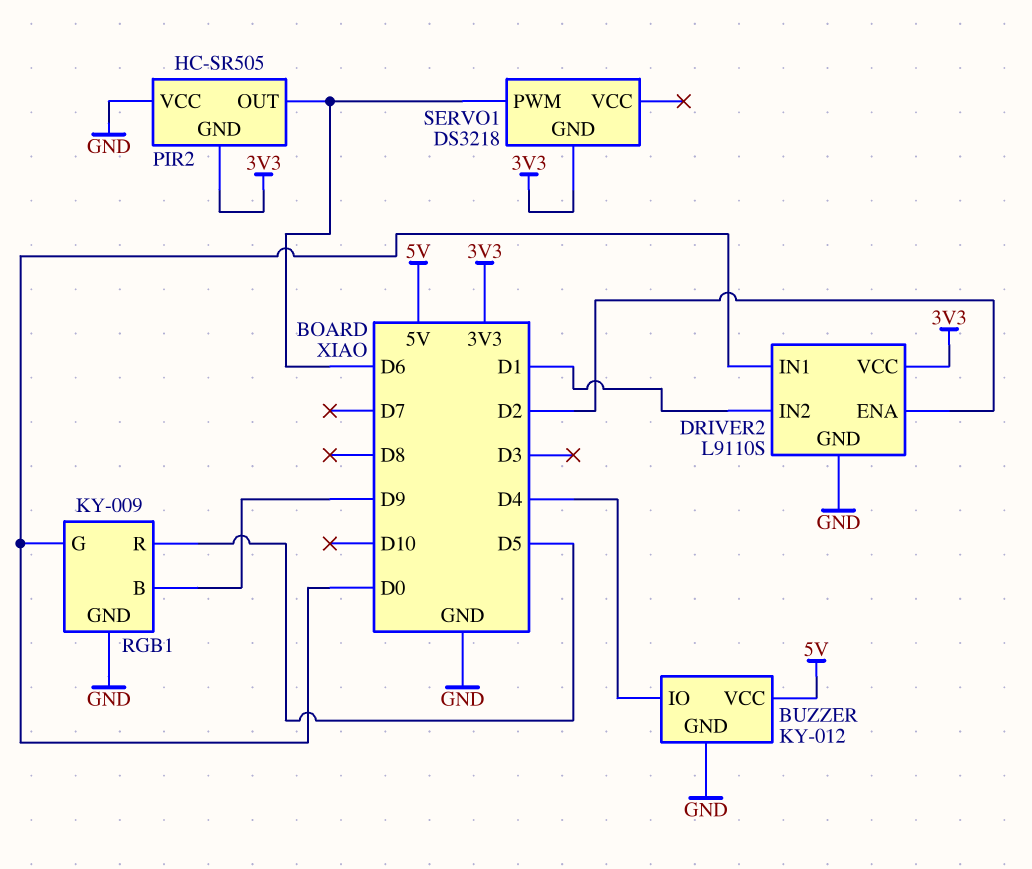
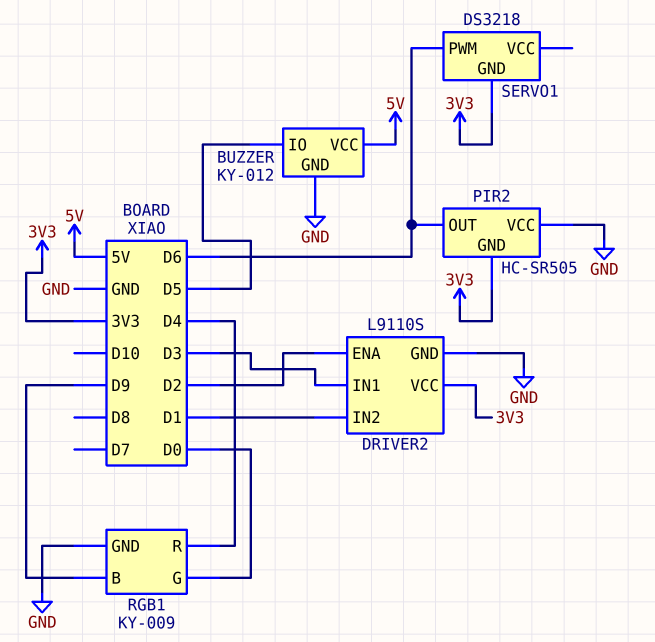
BUZZER pin IO: D4 -> D5
DRIVER2 pin IN1: D0 -> D3
RGB1 pin R: D5 -> D4

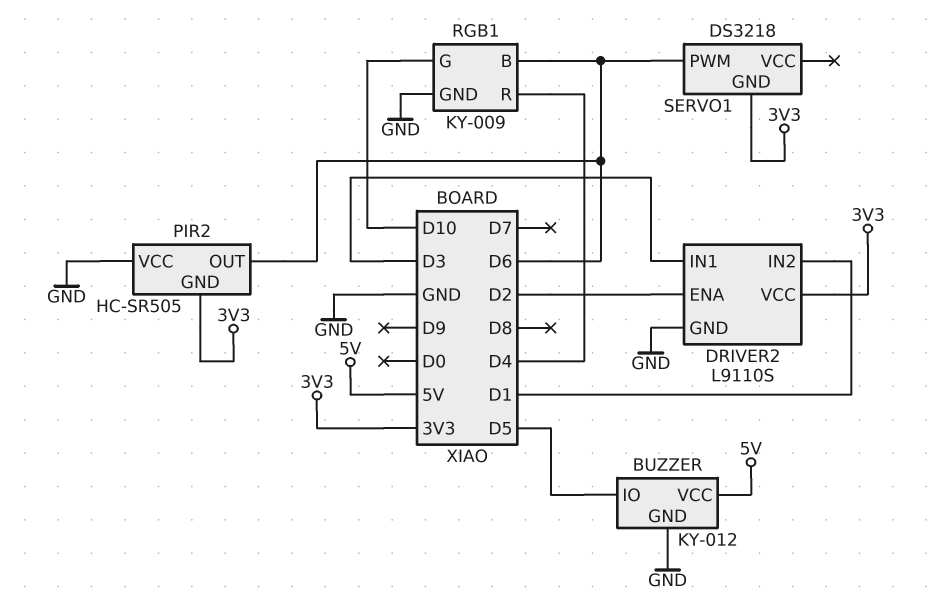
RGB1 pin B: D9 -> D6
RGB1 pin G: D0 -> D10

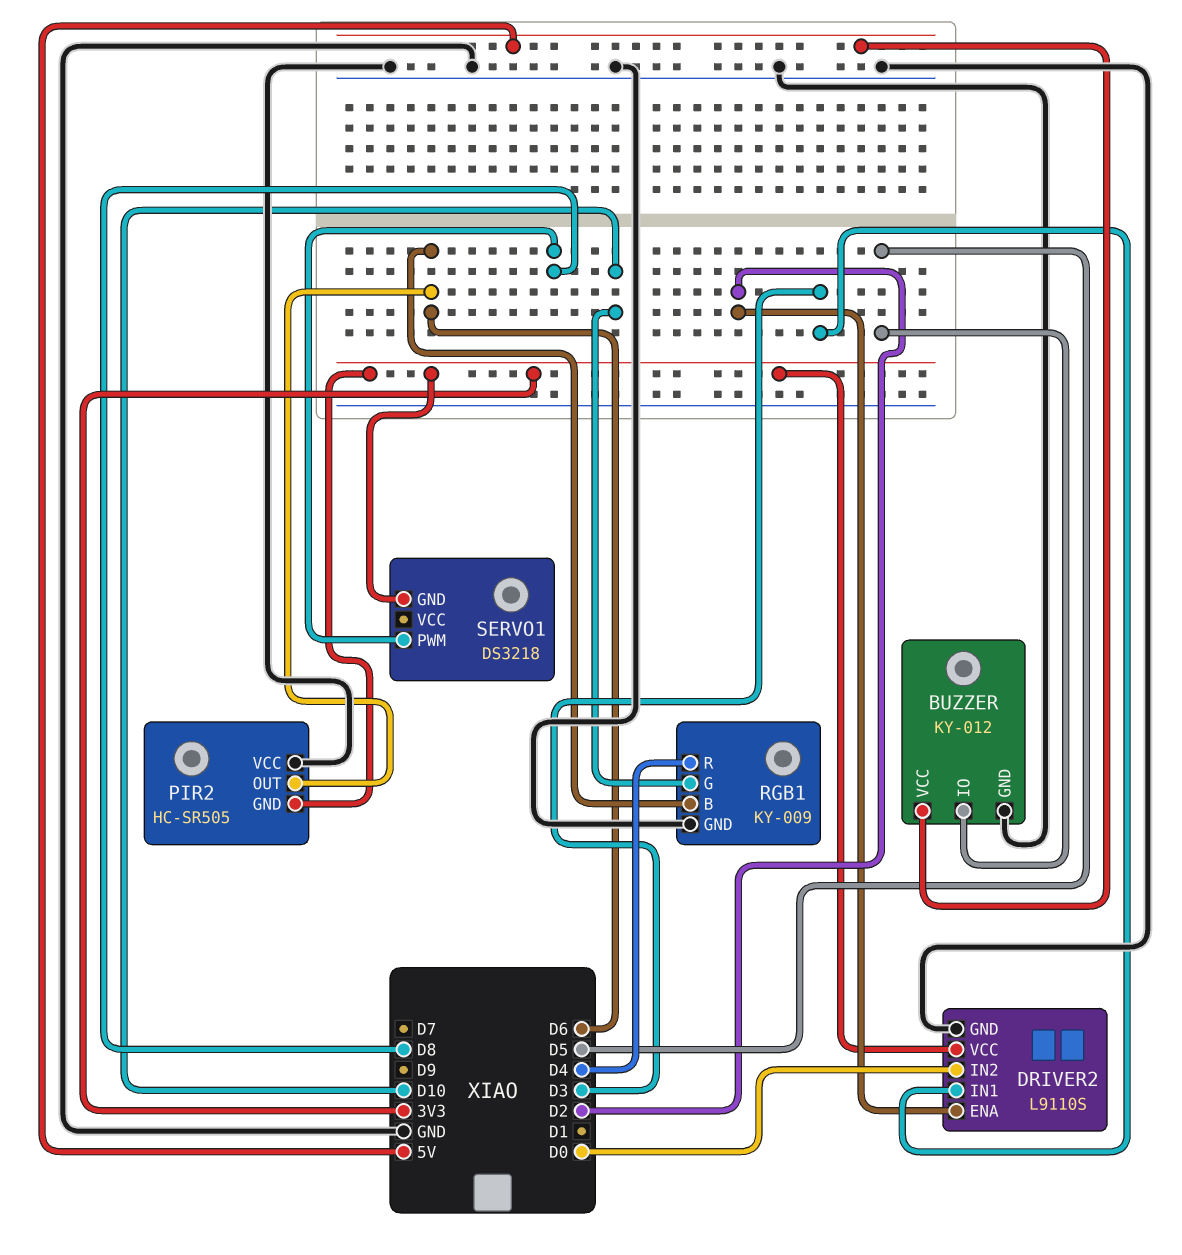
DRIVER2 pin IN2: D1 -> D0
SERVO1 pin PWM: D6 -> D8

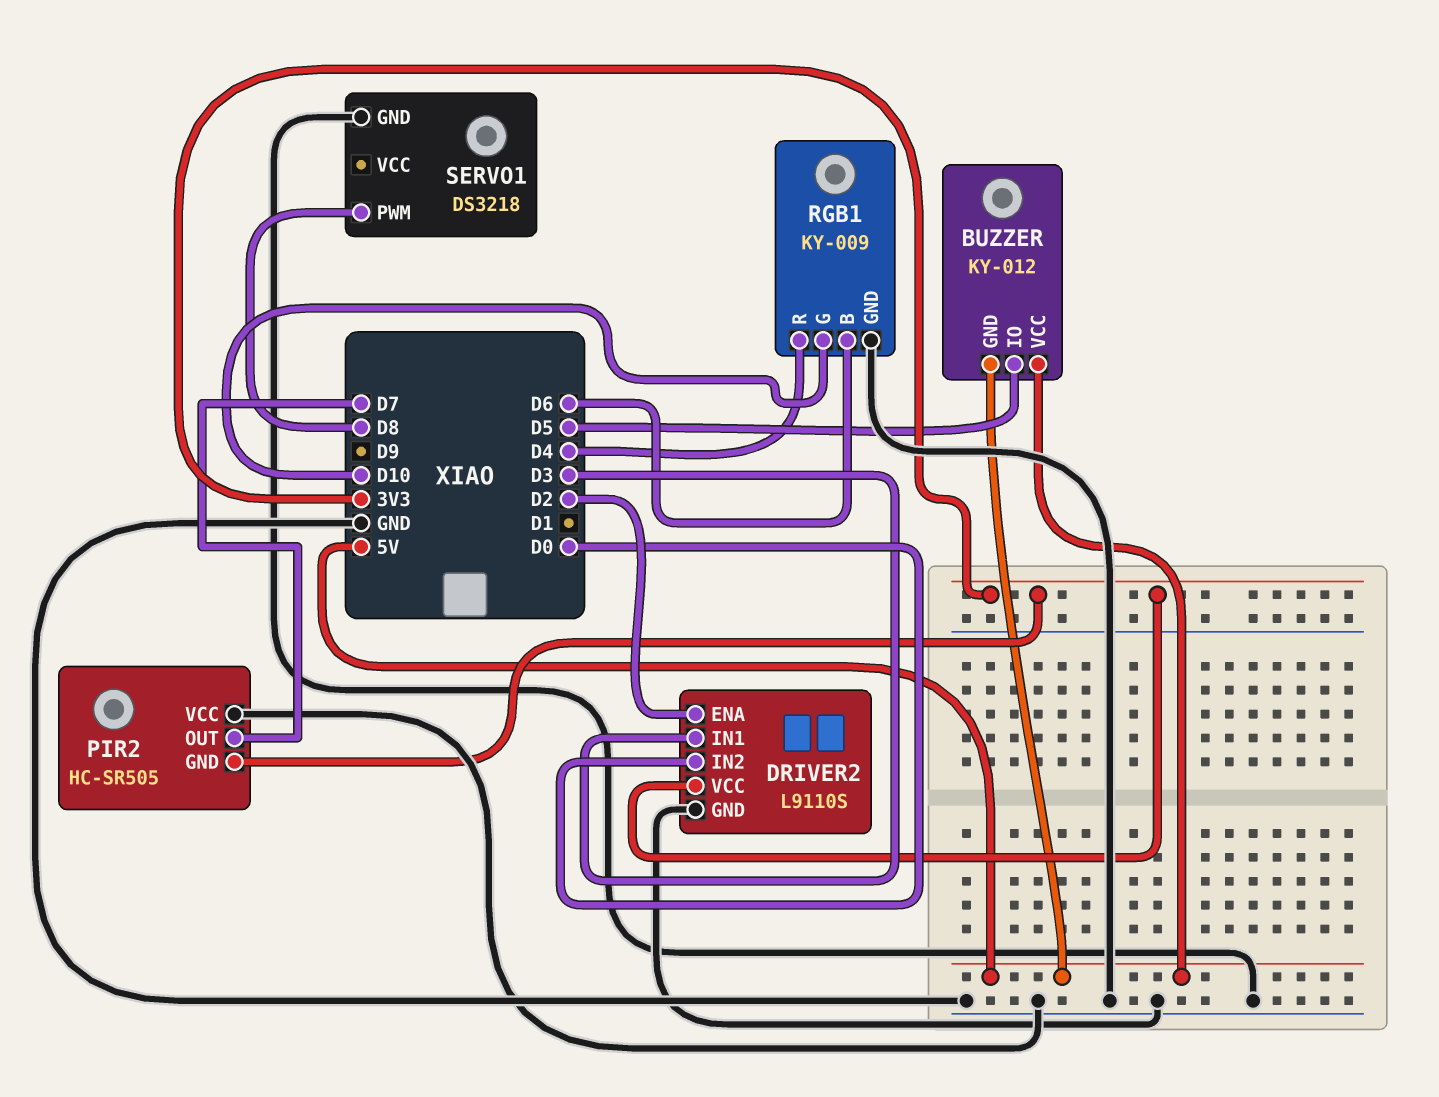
BUZZER pin GND: GND -> 5V
PIR2 pin OUT: D6 -> D7
SERVO1 pin GND: 3V3 -> GND

